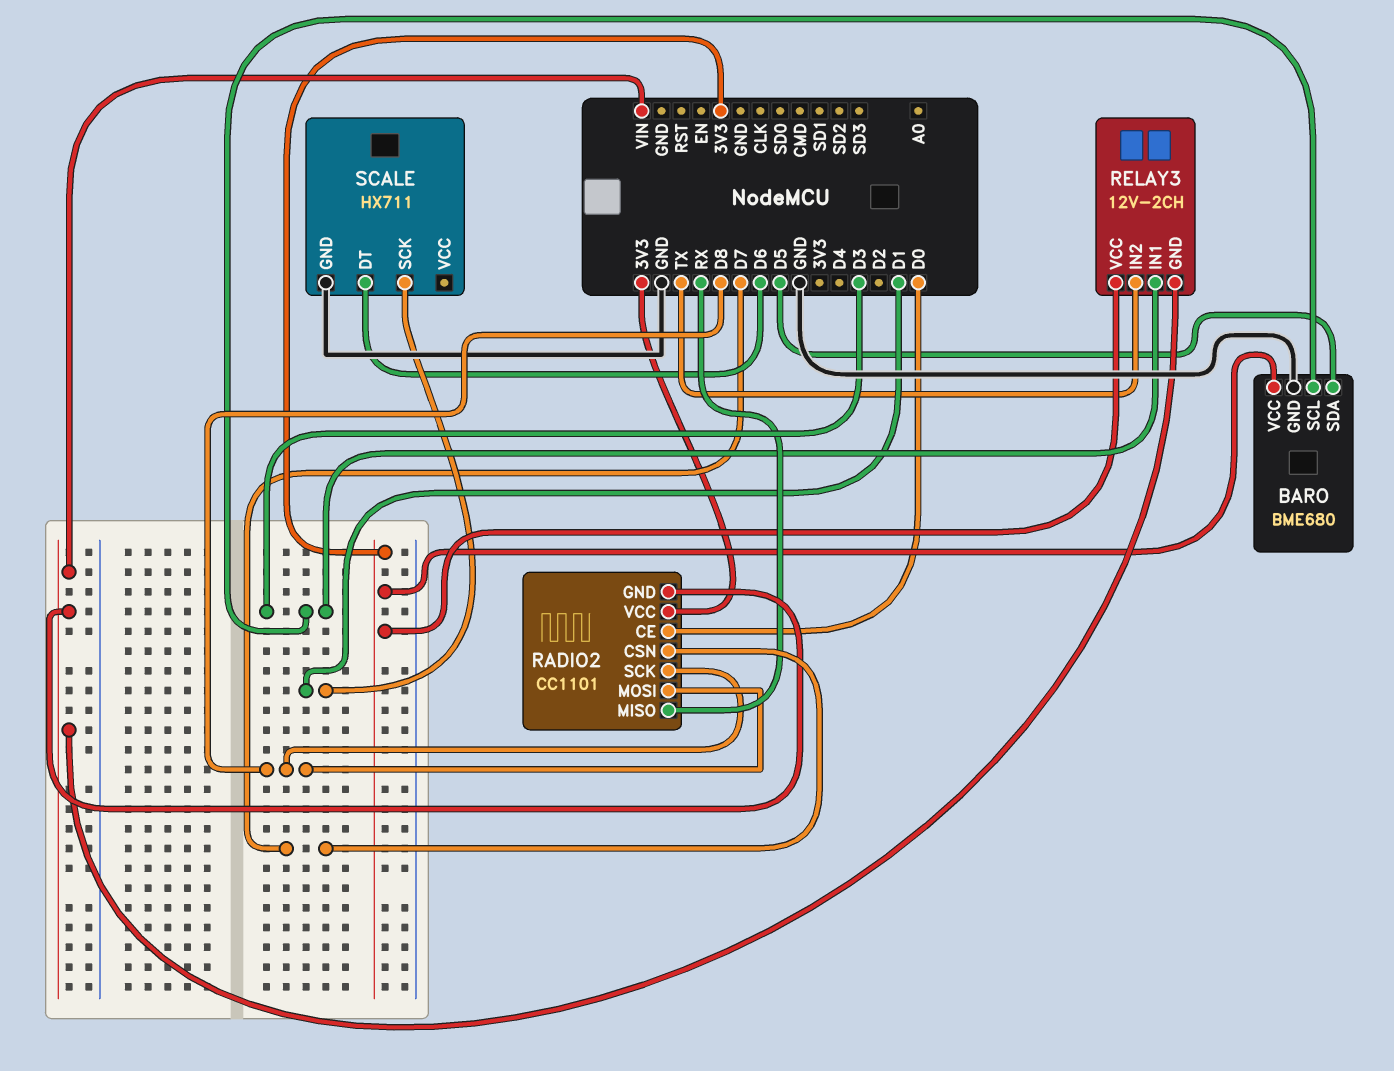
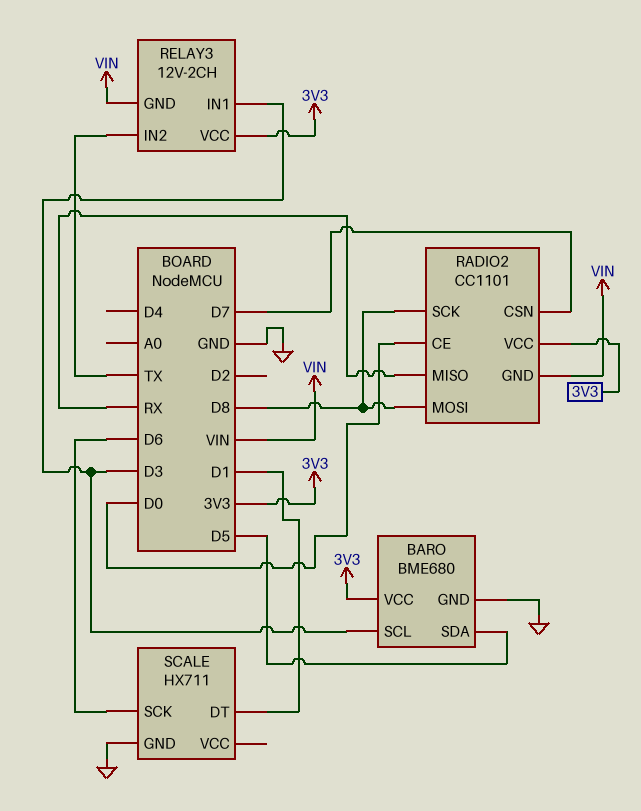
SCALE pin DT: D6 -> D1
SCALE pin SCK: D1 -> D6

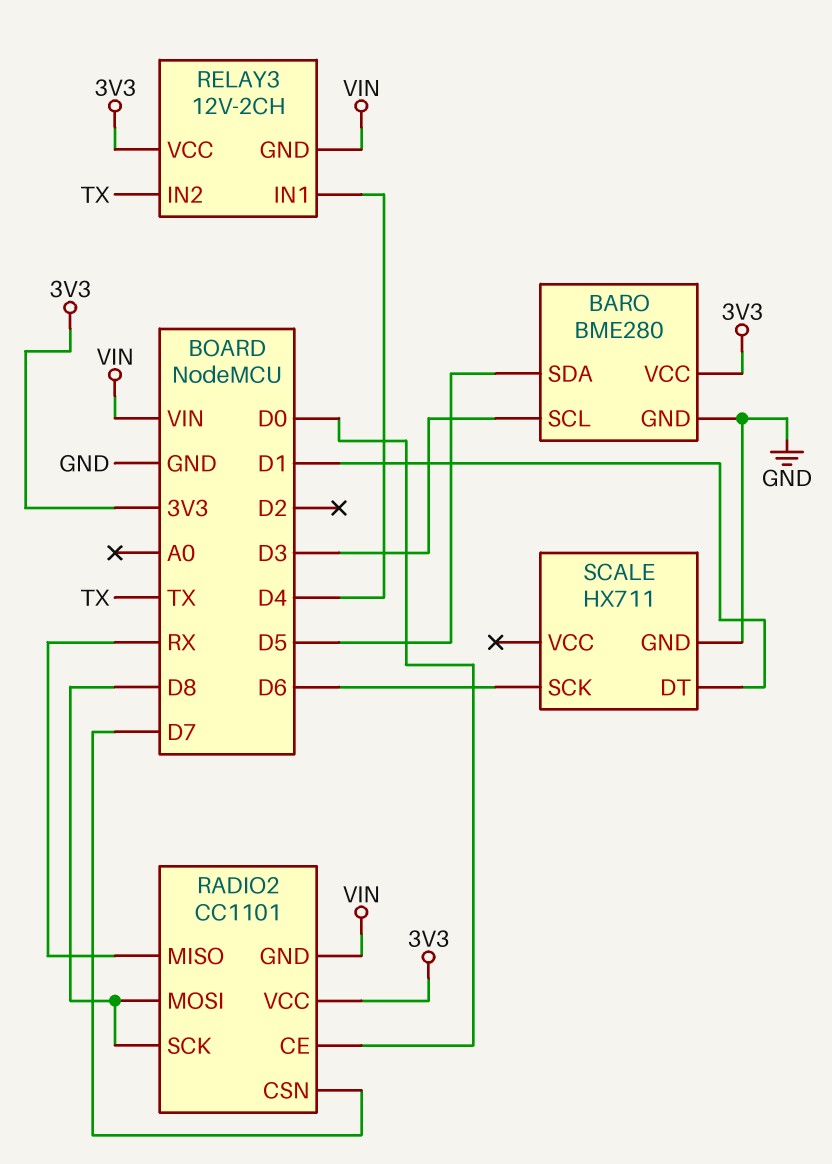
BARO: BME680 -> BME280
RELAY3 pin IN1: D3 -> D4

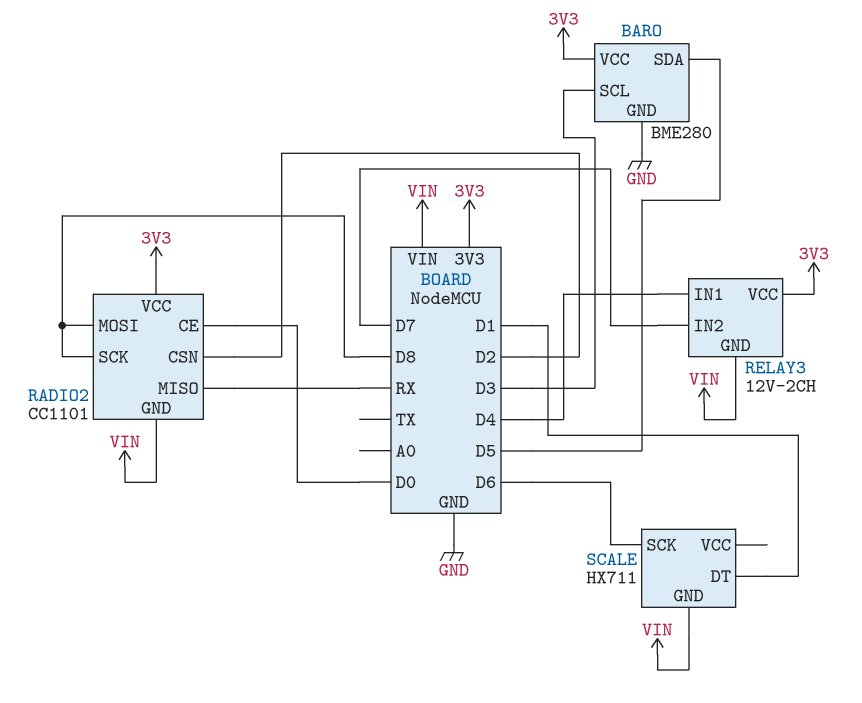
RADIO2 pin CSN: D7 -> D2
RELAY3 pin IN2: TX -> D7
SCALE pin GND: GND -> VIN

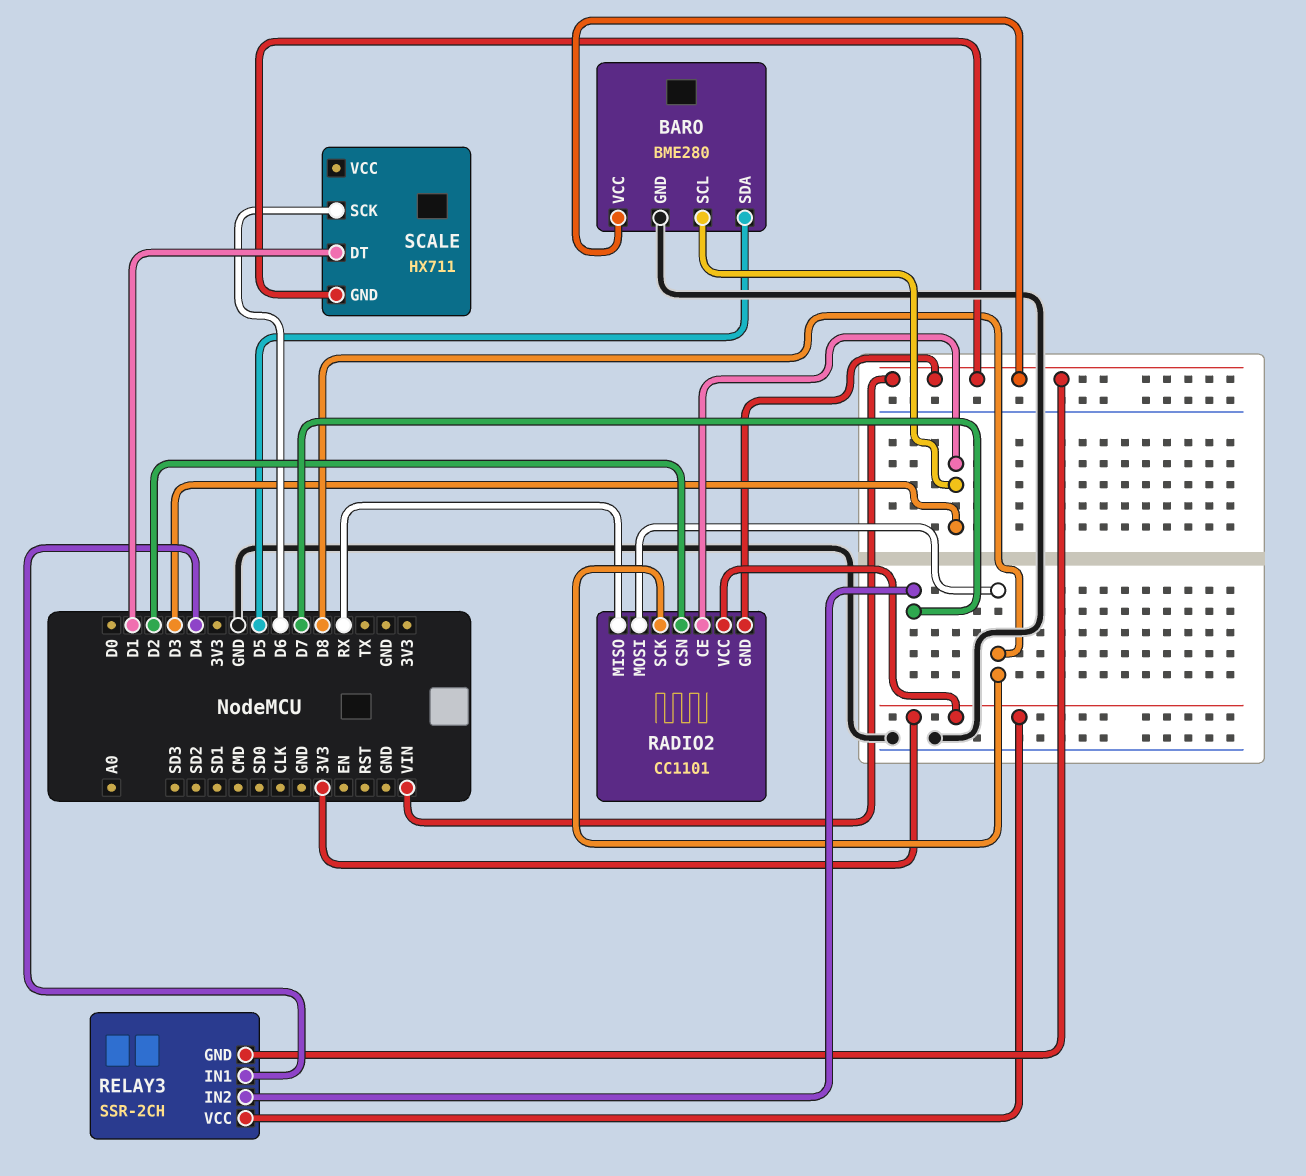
BARO pin VCC: 3V3 -> VIN
RADIO2 pin CE: D0 -> D3
RELAY3: 12V-2CH -> SSR-2CH

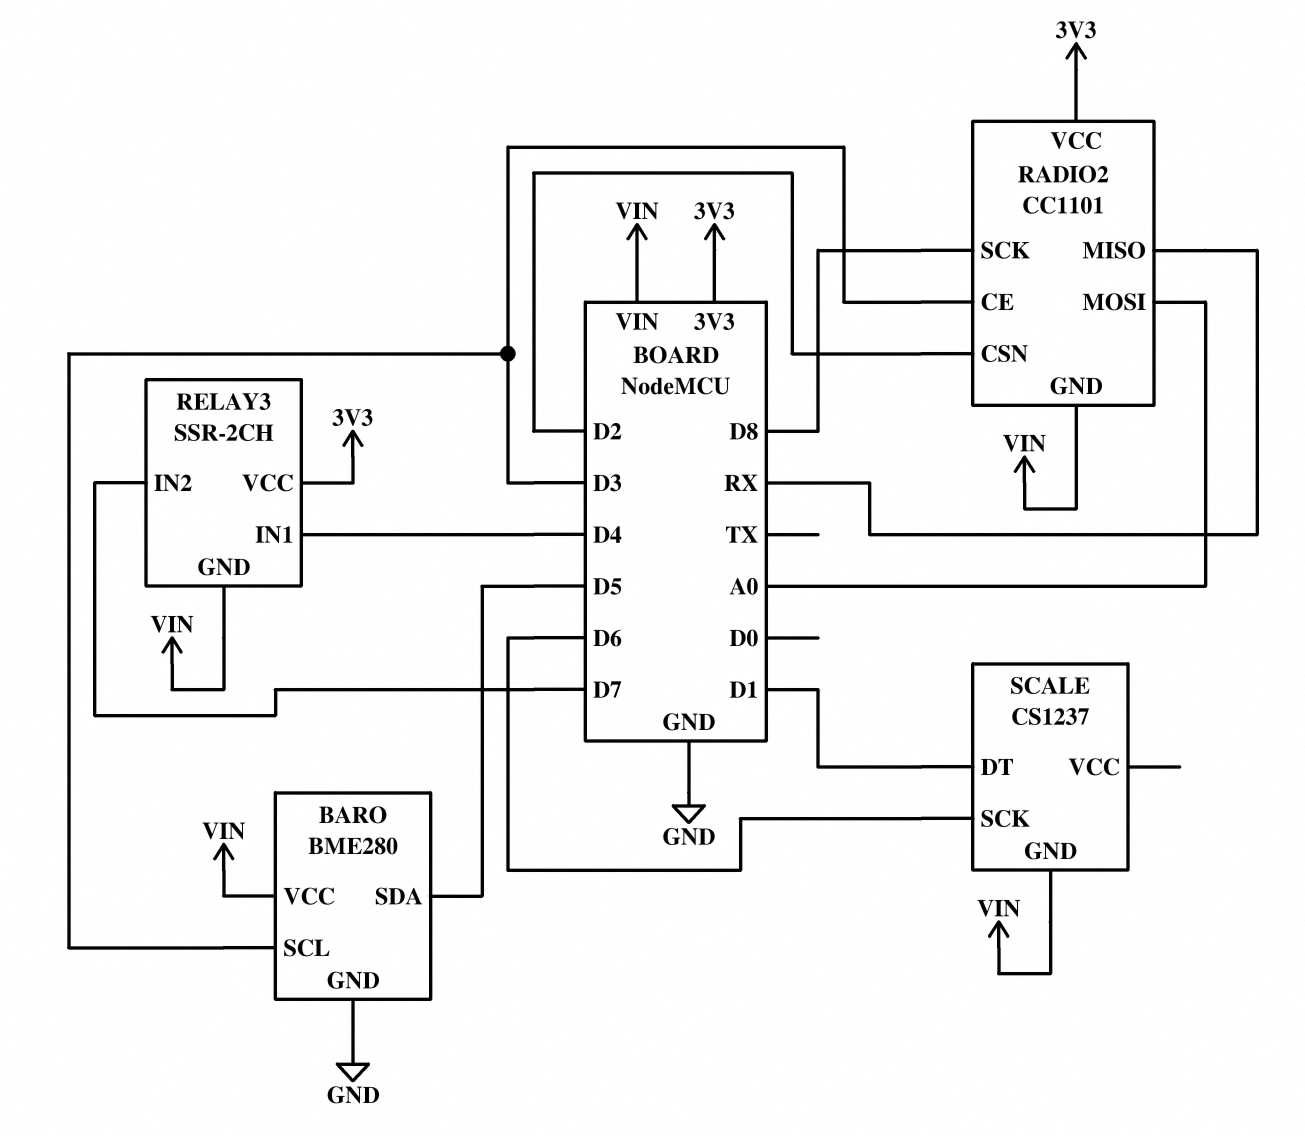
RADIO2 pin MOSI: D8 -> A0
SCALE: HX711 -> CS1237

